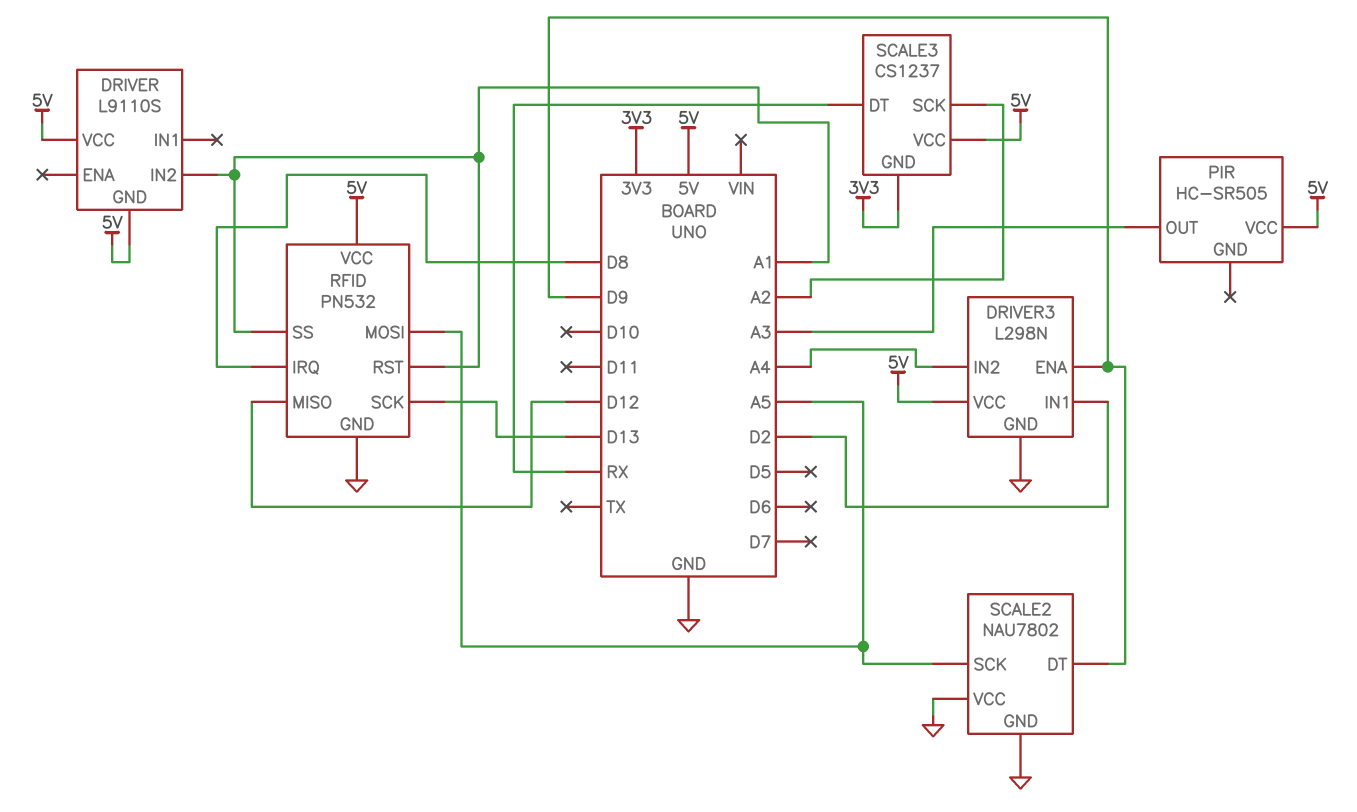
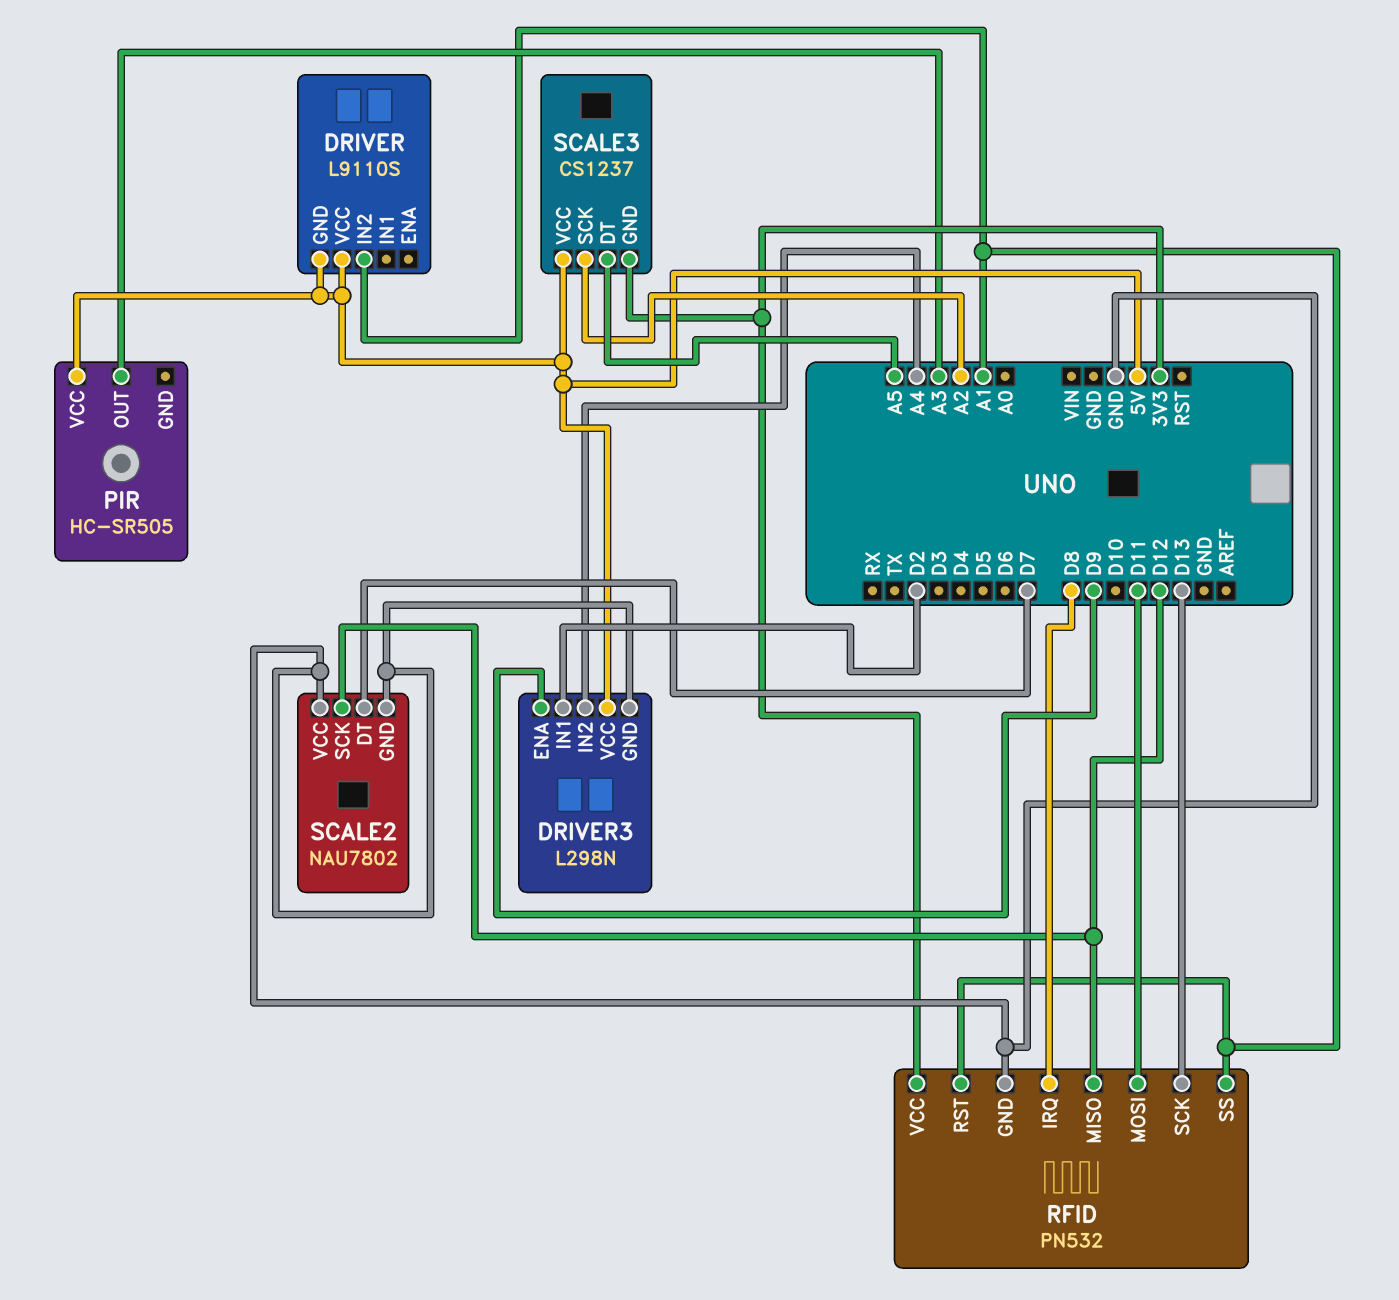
RFID pin MOSI: A5 -> D11
RFID pin VCC: 5V -> 3V3
SCALE2 pin DT: D9 -> D7
SCALE2 pin SCK: A5 -> D12
SCALE3 pin DT: RX -> A5

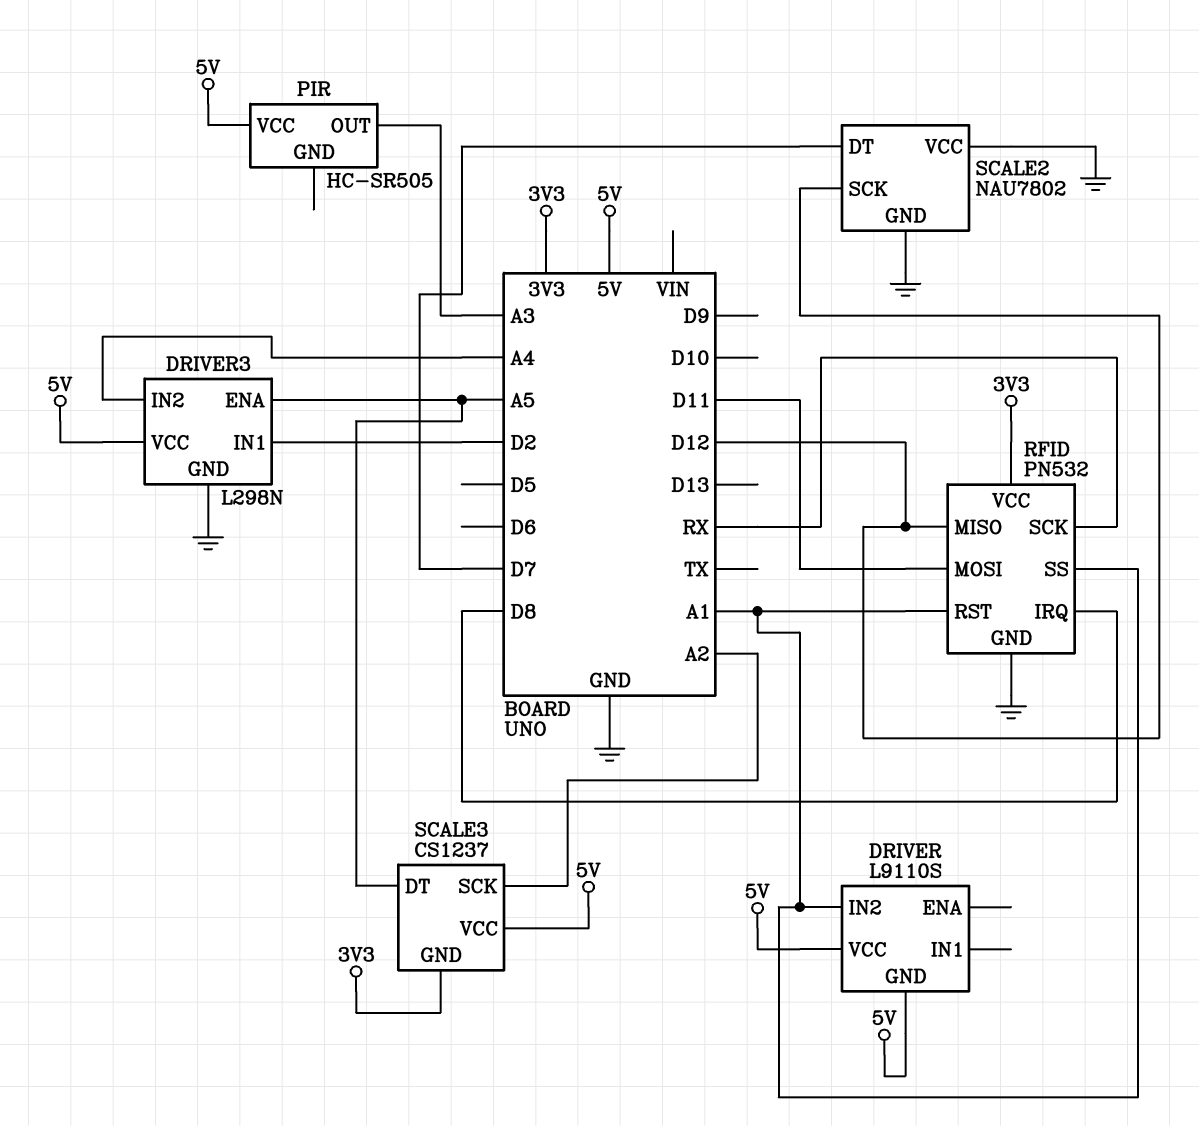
DRIVER3 pin ENA: D9 -> A5
RFID pin SCK: D13 -> RX

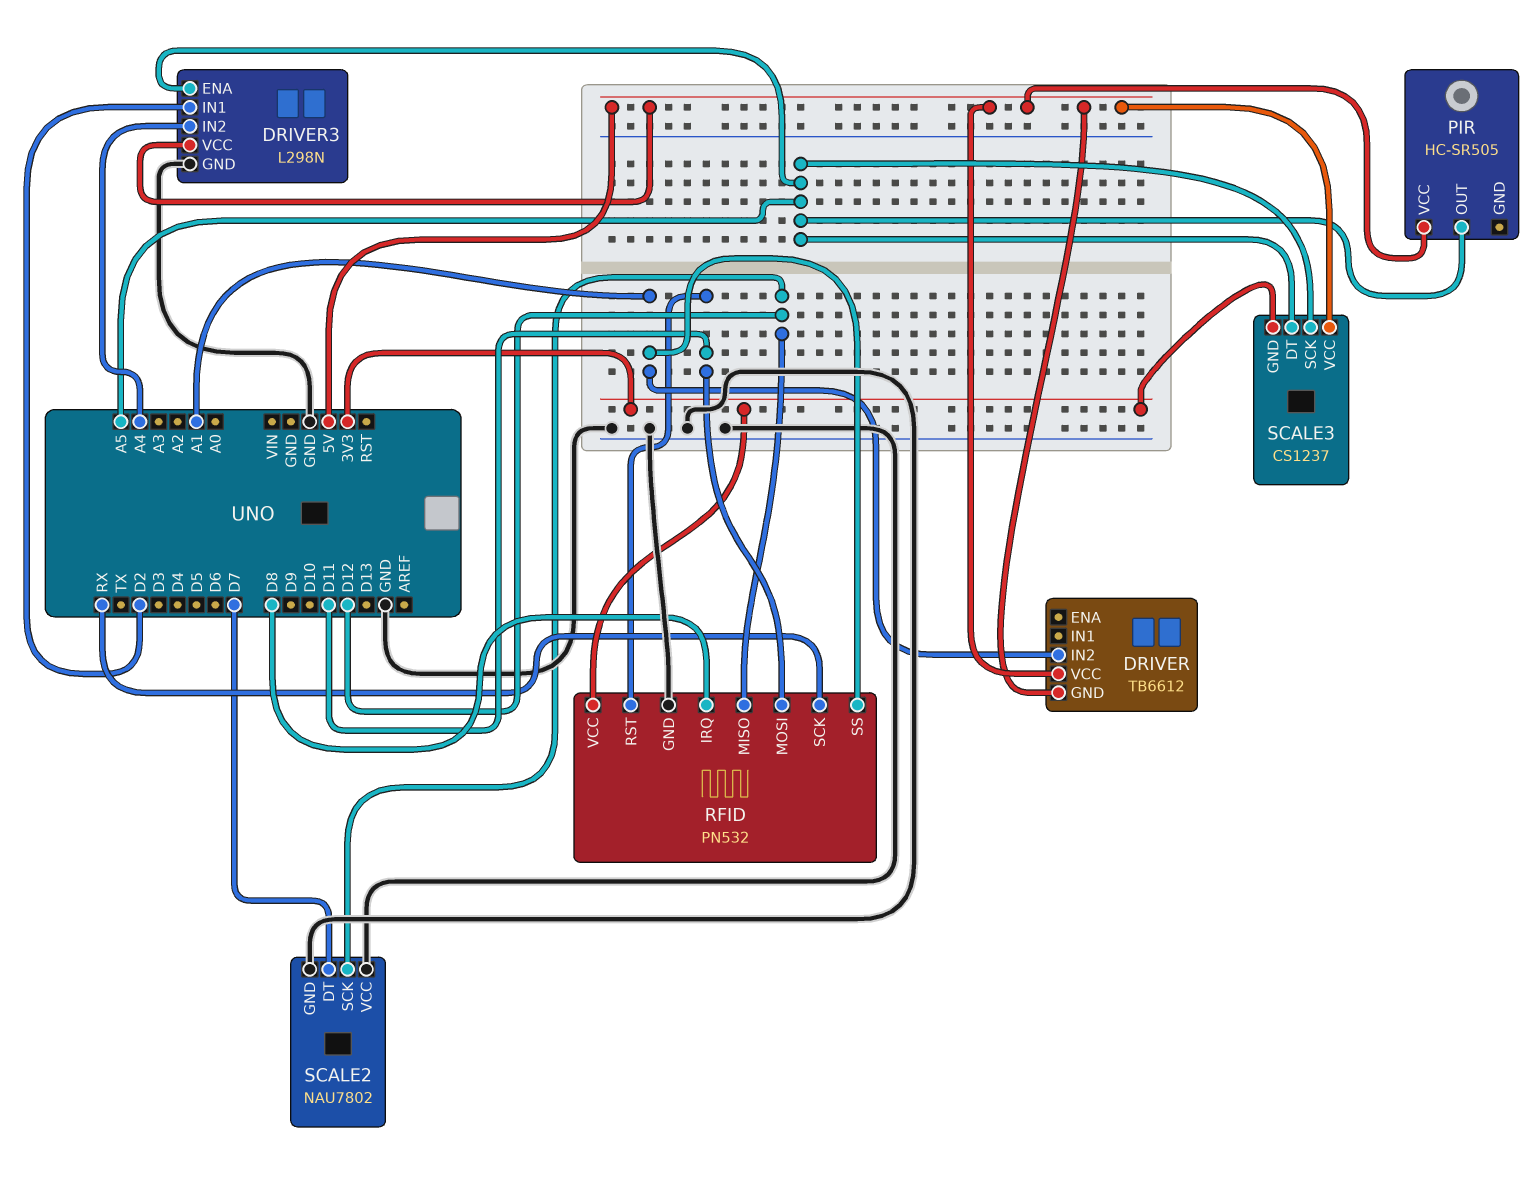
DRIVER: L9110S -> TB6612
PIR pin OUT: A3 -> A5
RFID pin RST: A1 -> D11
SCALE3 pin SCK: A2 -> A5

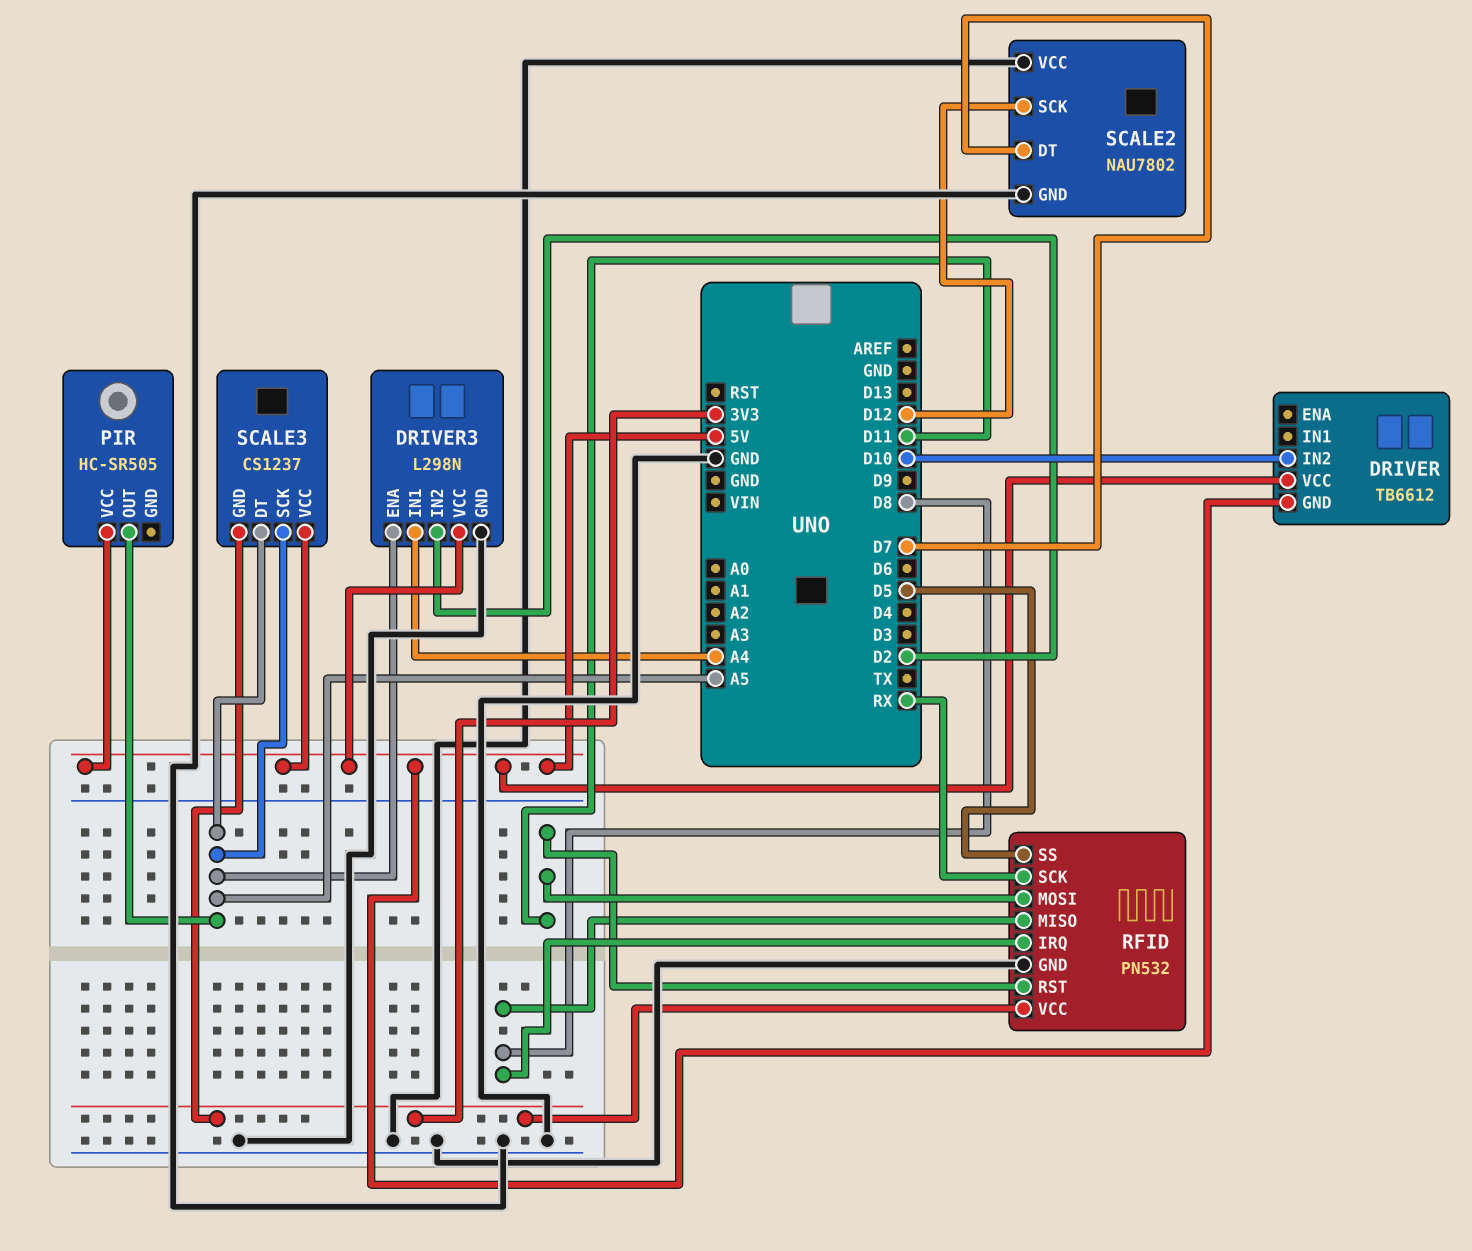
DRIVER pin IN2: A1 -> D10
DRIVER3 pin IN1: D2 -> A4
DRIVER3 pin IN2: A4 -> D2
RFID pin MISO: D12 -> D8
RFID pin SS: A1 -> D5

